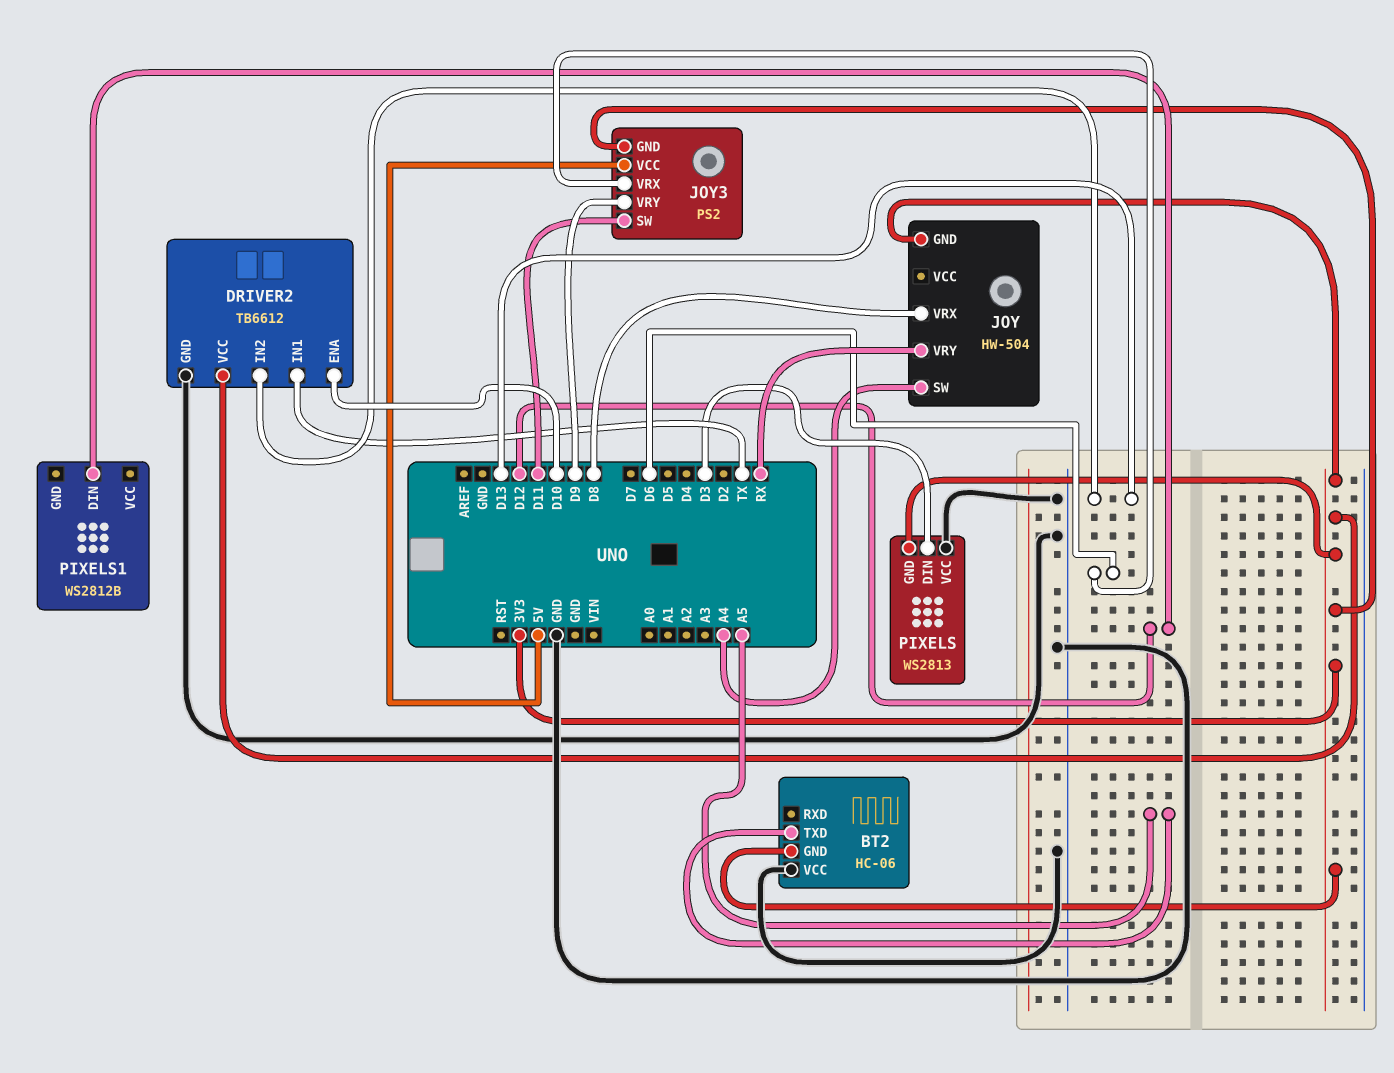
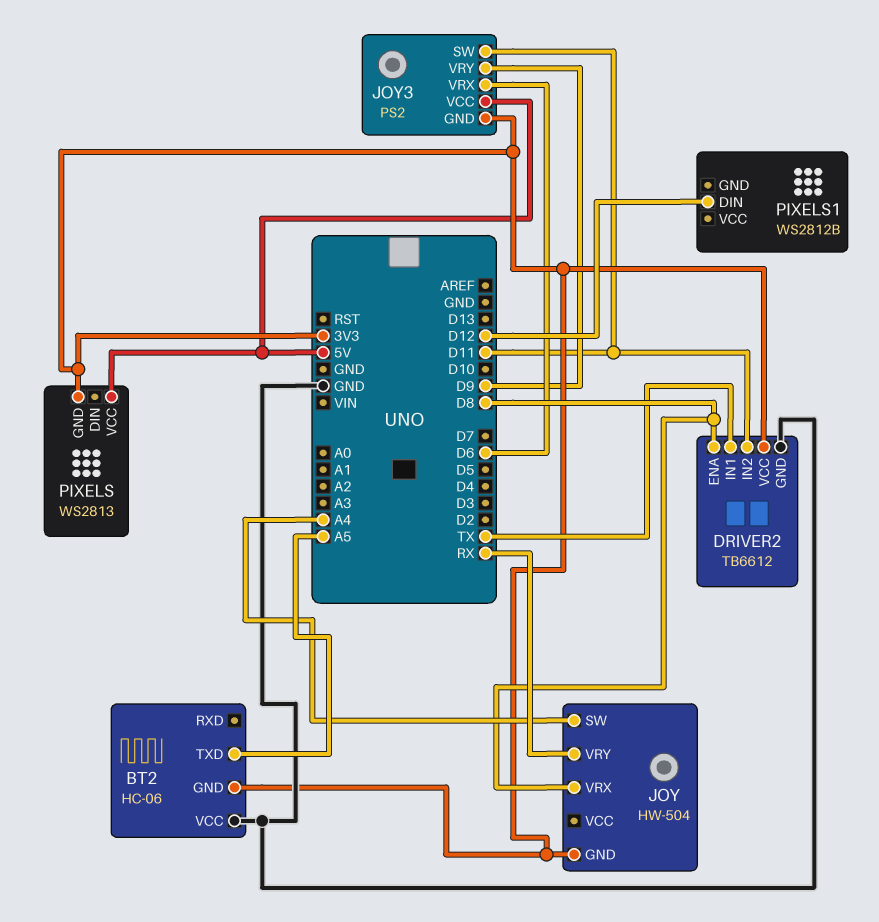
DRIVER2 pin ENA: D10 -> D8
DRIVER2 pin IN2: D13 -> D11
PIXELS pin DIN: D3 -> none
PIXELS pin VCC: GND -> 5V

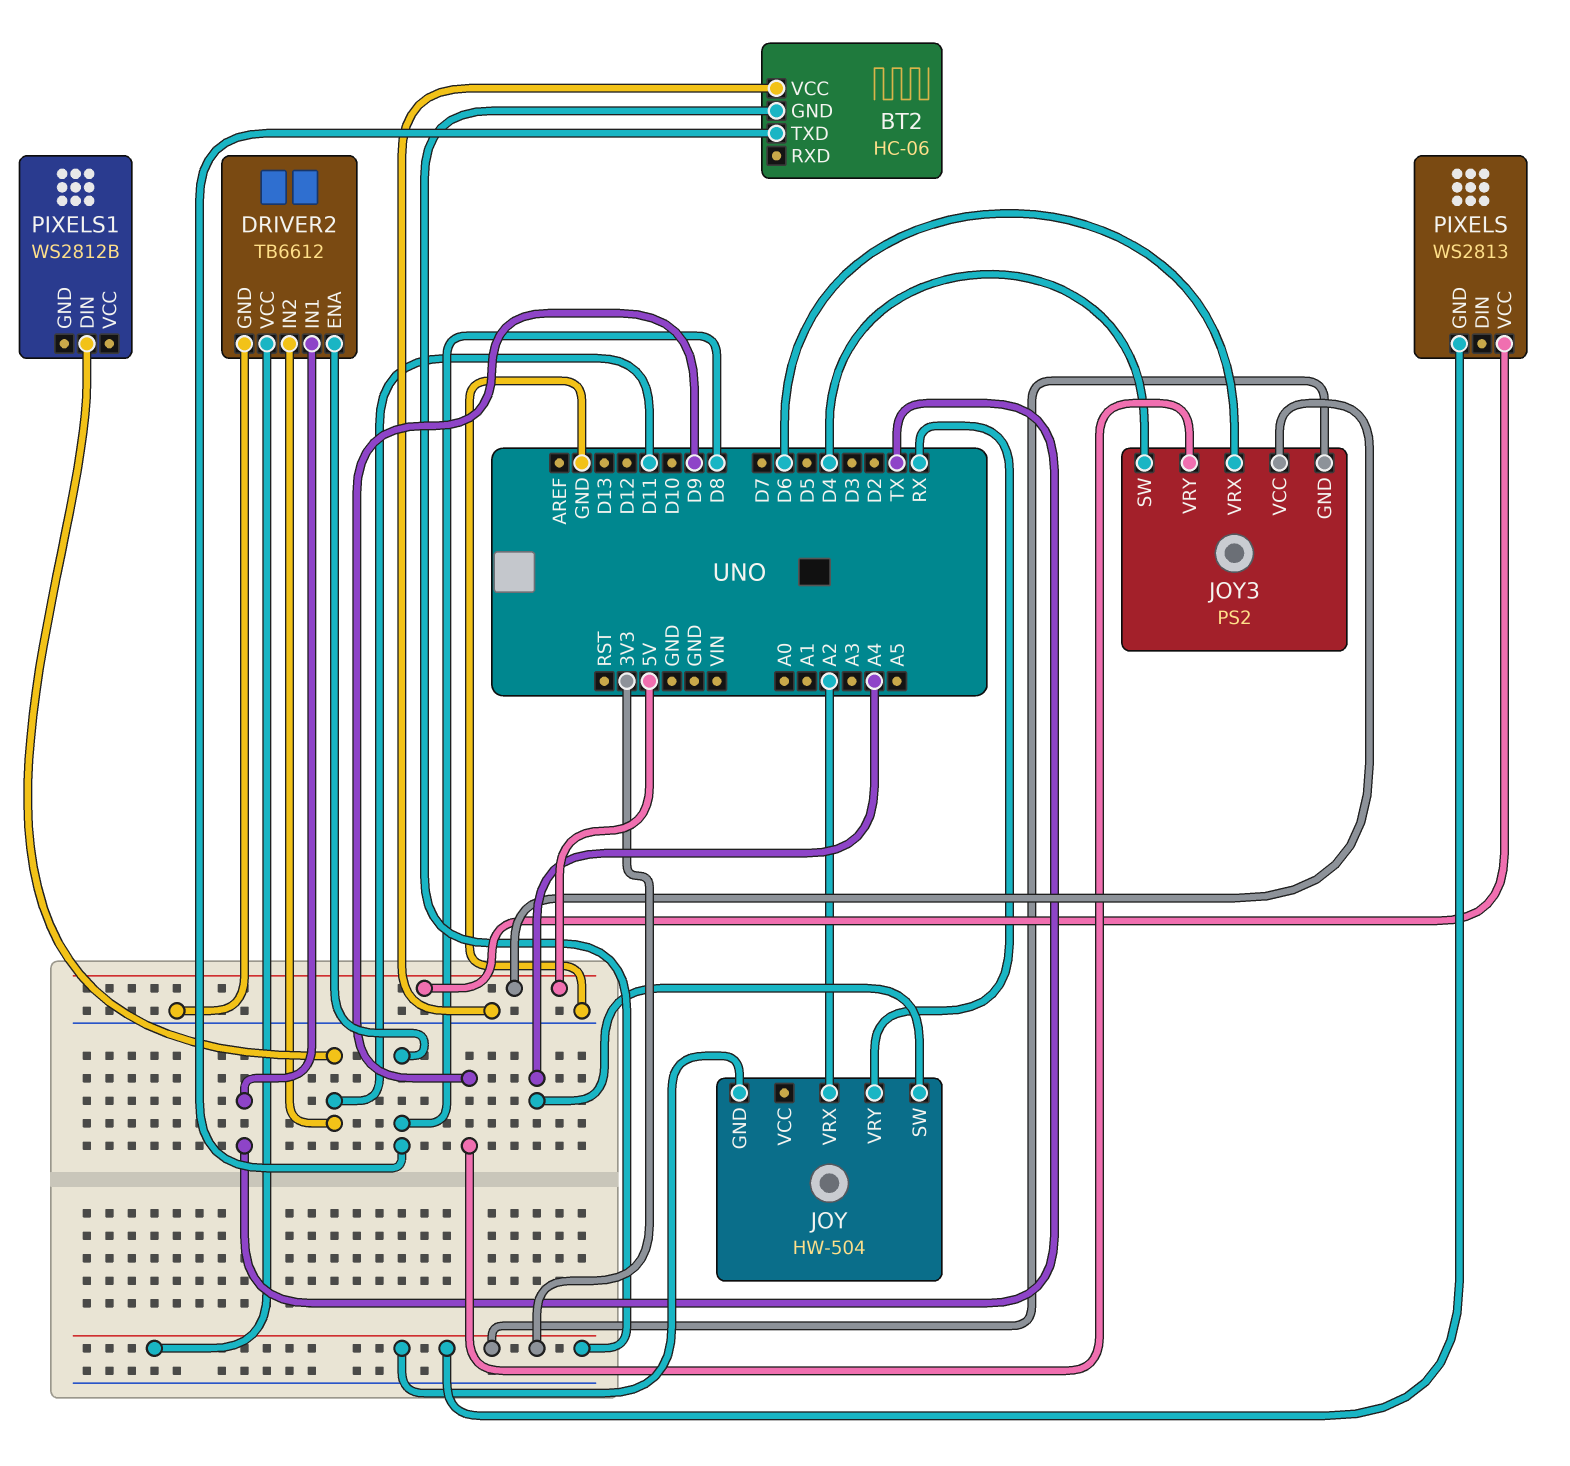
BT2 pin TXD: A5 -> D8
JOY pin VRX: D8 -> A2
JOY3 pin SW: D11 -> D4
PIXELS1 pin DIN: D12 -> D11

